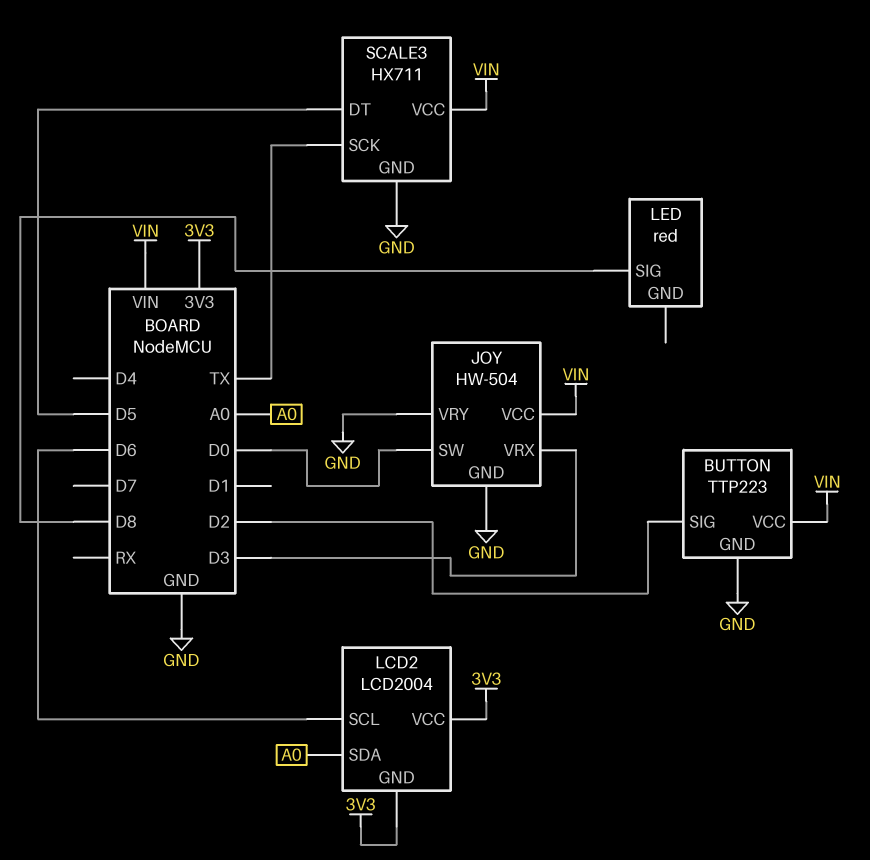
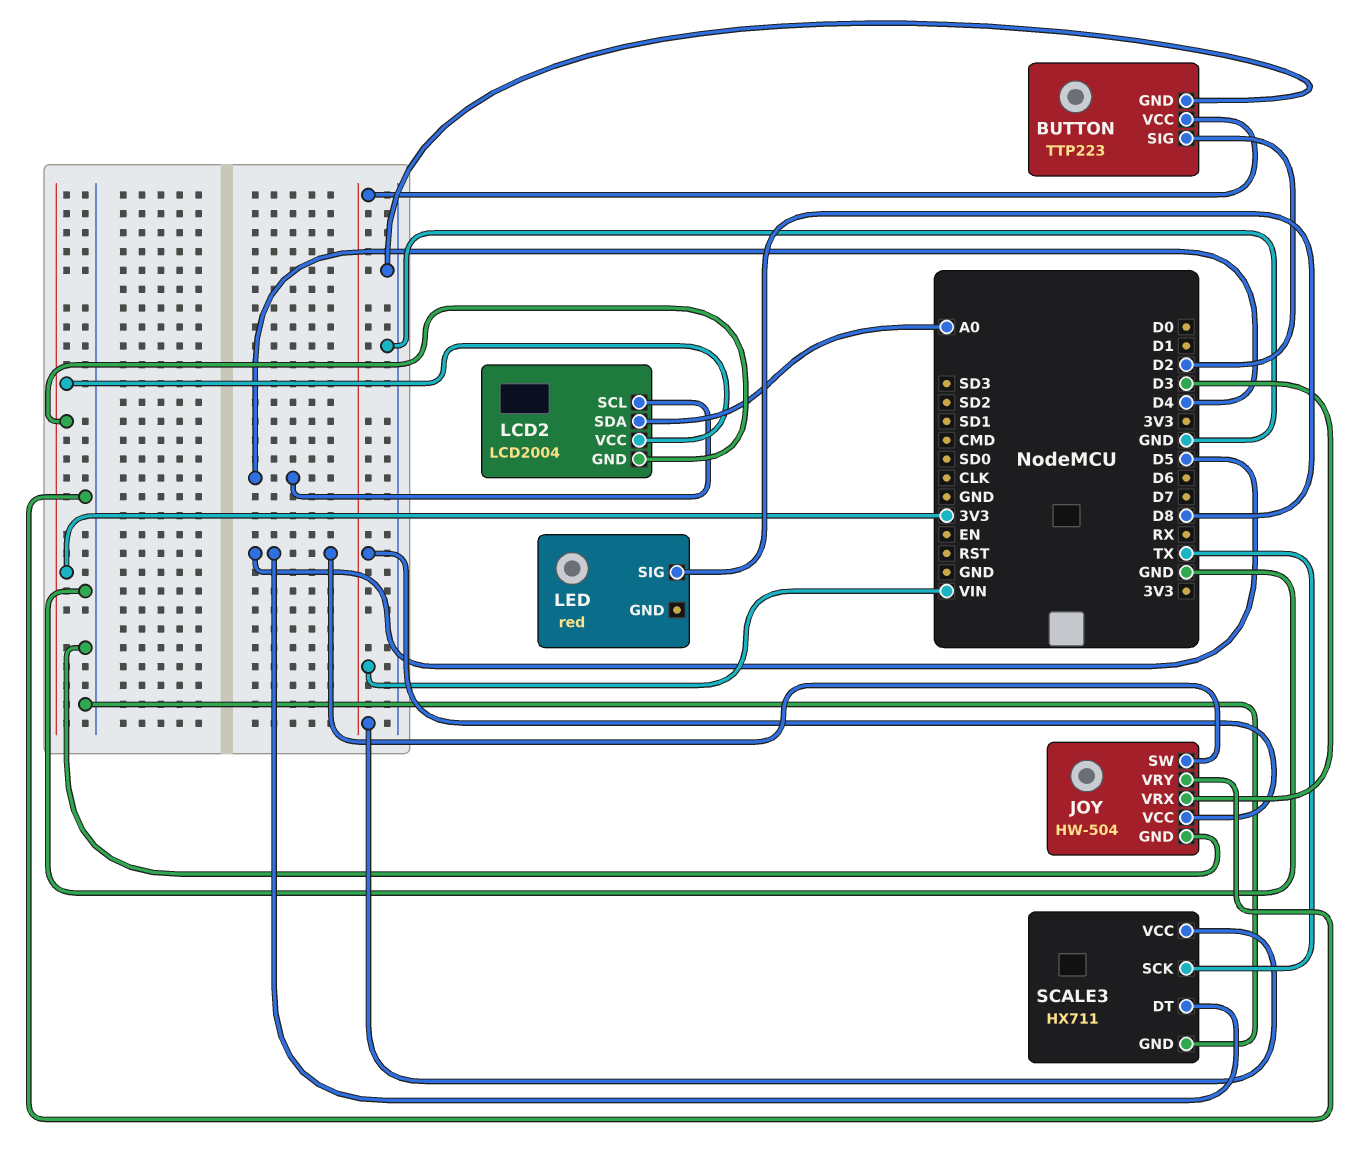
JOY pin SW: D0 -> D5
LCD2 pin SCL: D6 -> D4

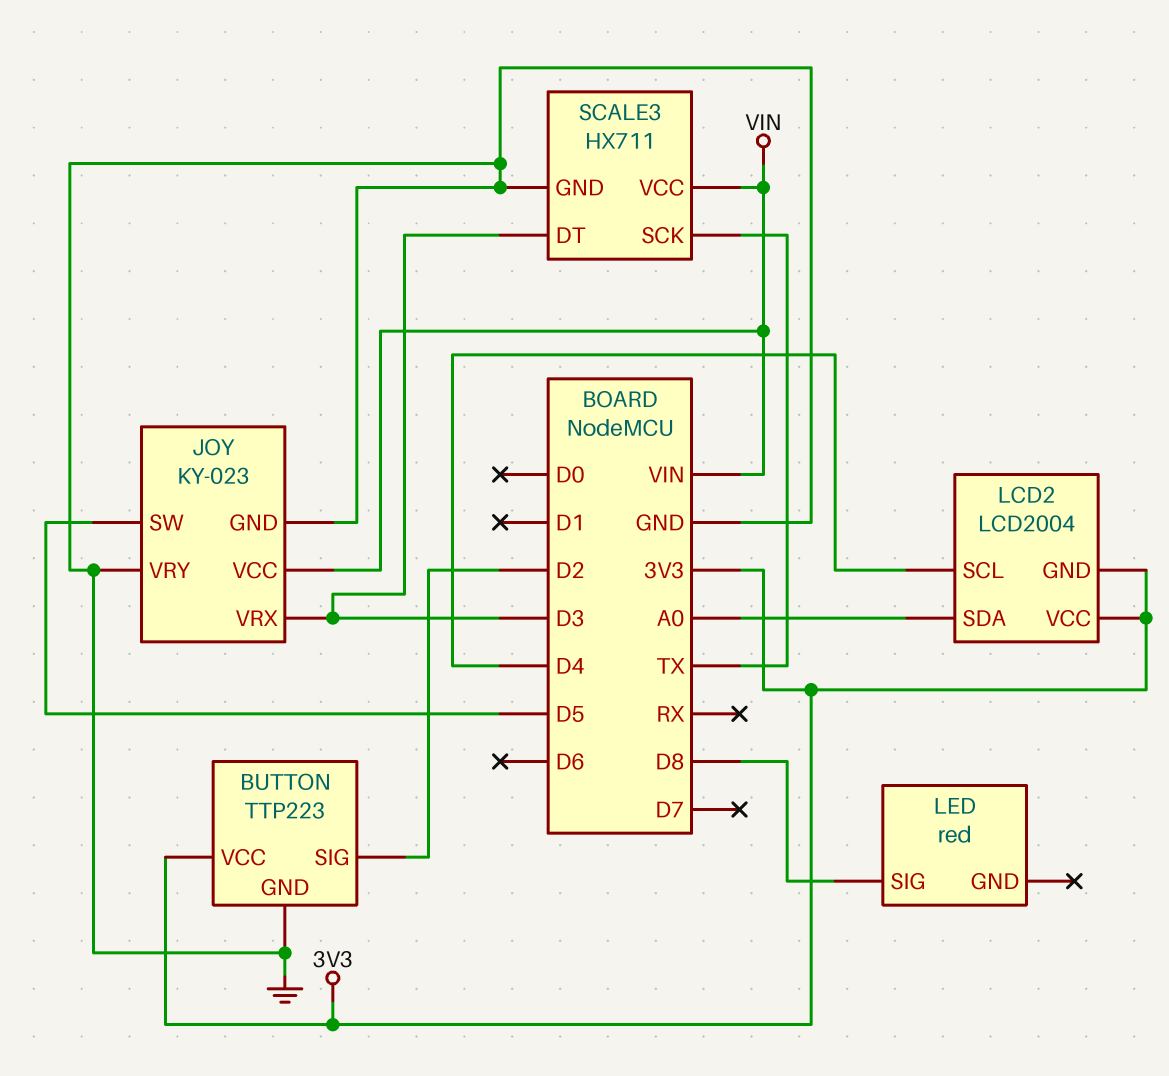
BUTTON pin VCC: VIN -> 3V3
JOY: HW-504 -> KY-023
SCALE3 pin DT: D5 -> D3

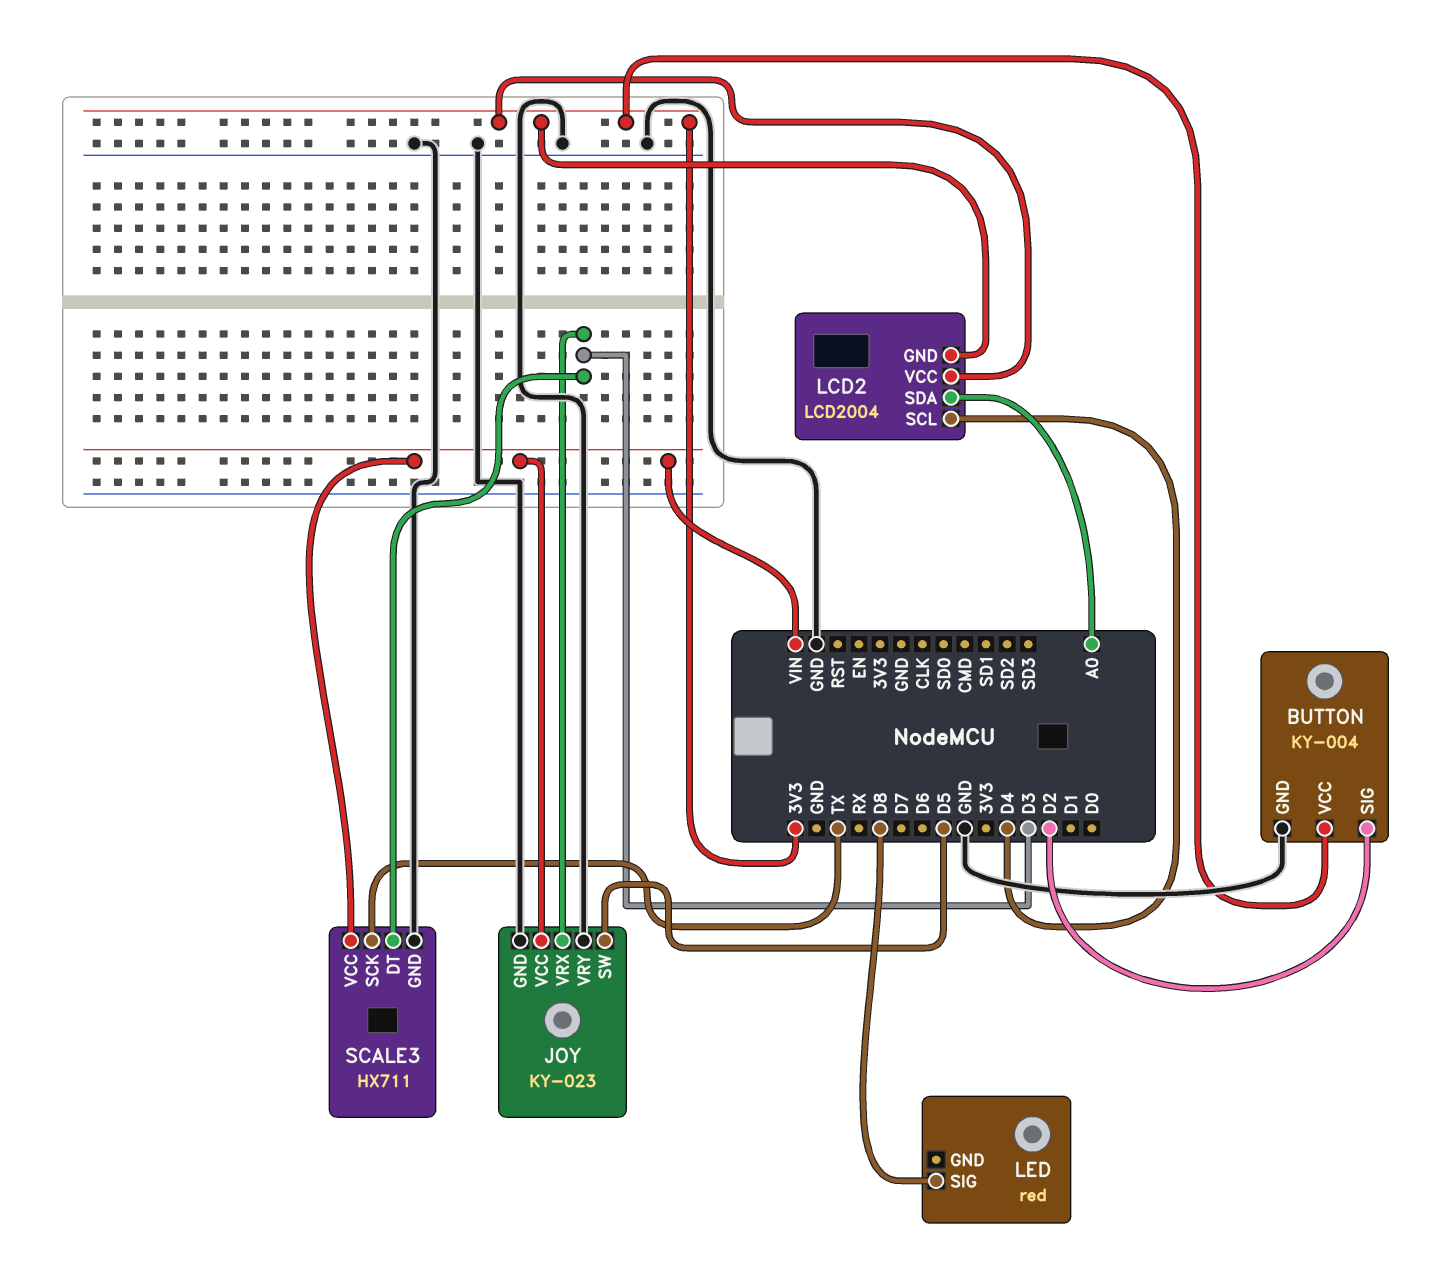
BUTTON: TTP223 -> KY-004

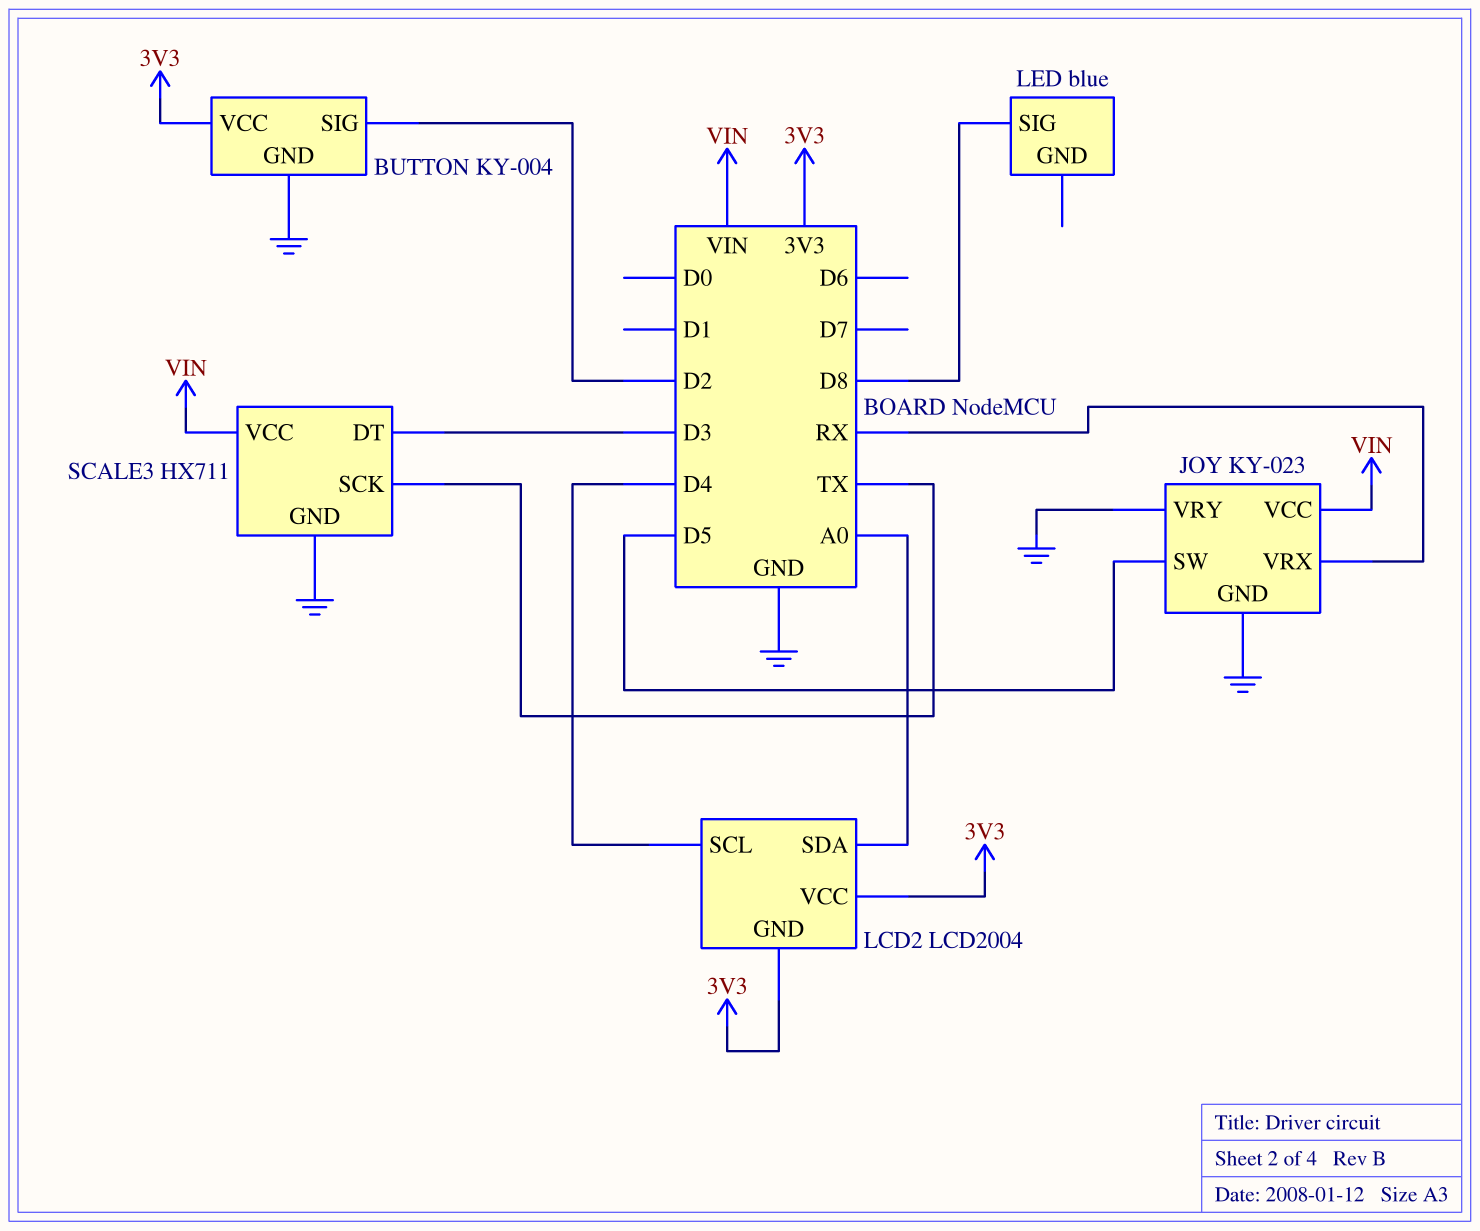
JOY pin VRX: D3 -> RX
LED: red -> blue

